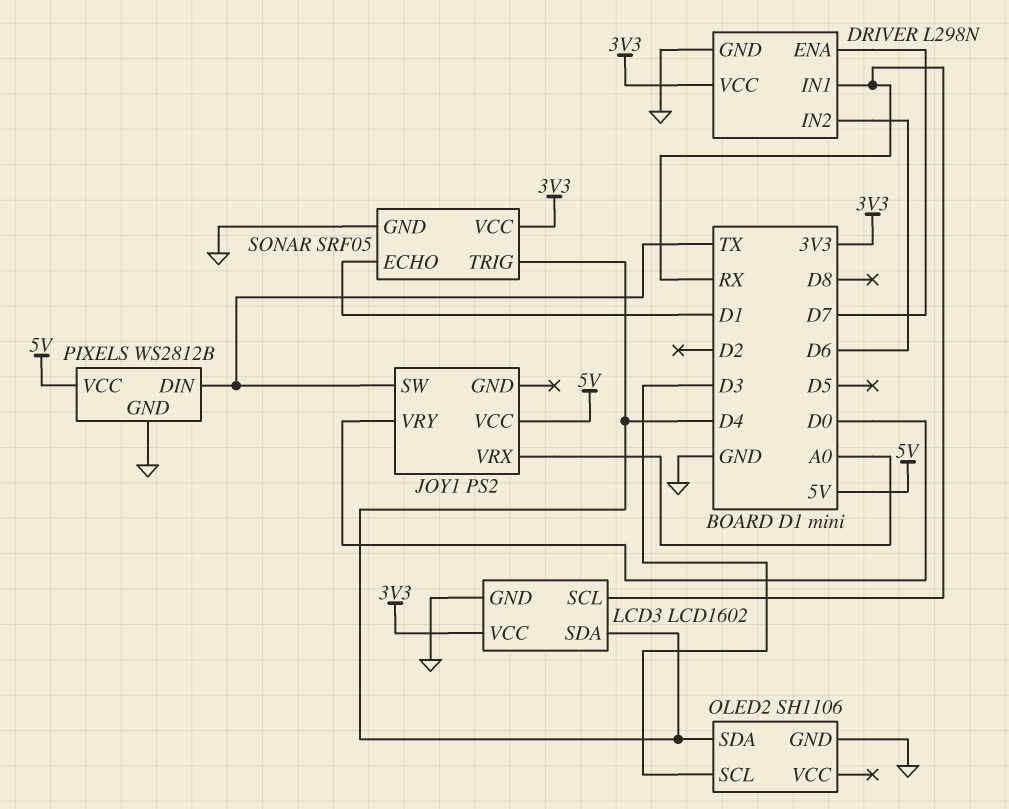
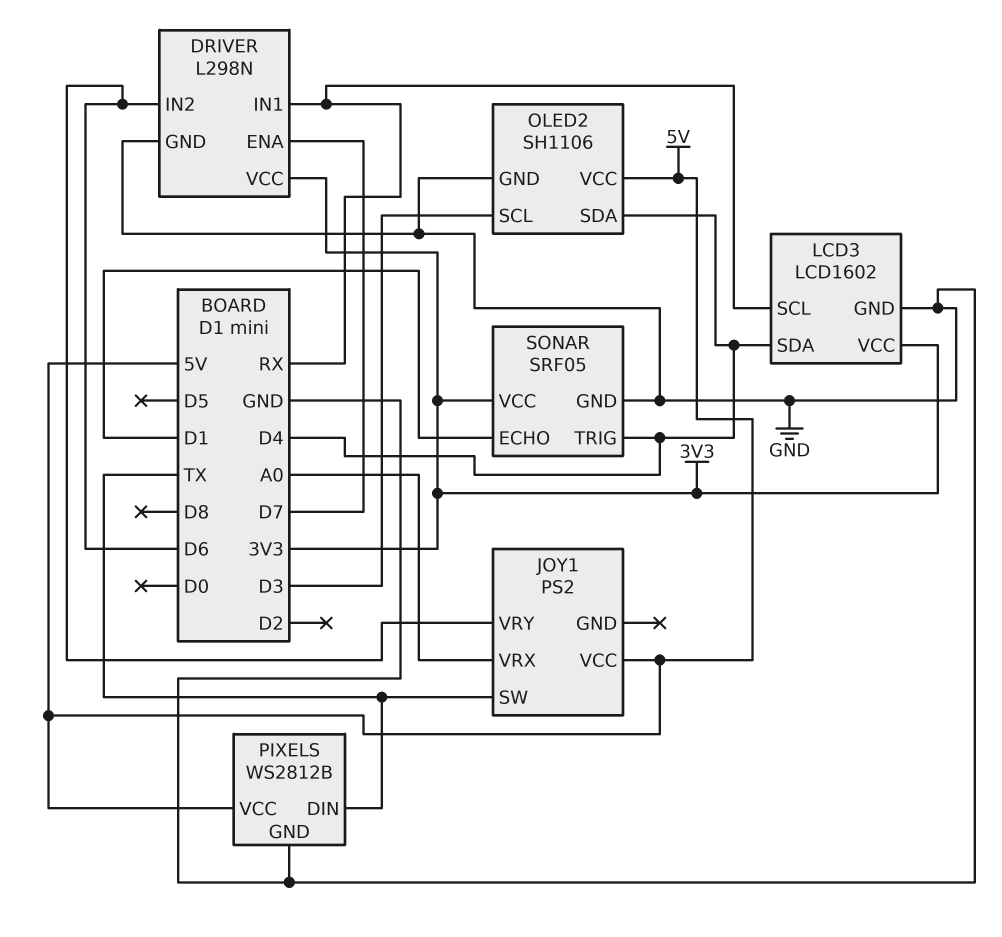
JOY1 pin VRY: D0 -> D6
OLED2 pin VCC: none -> 5V

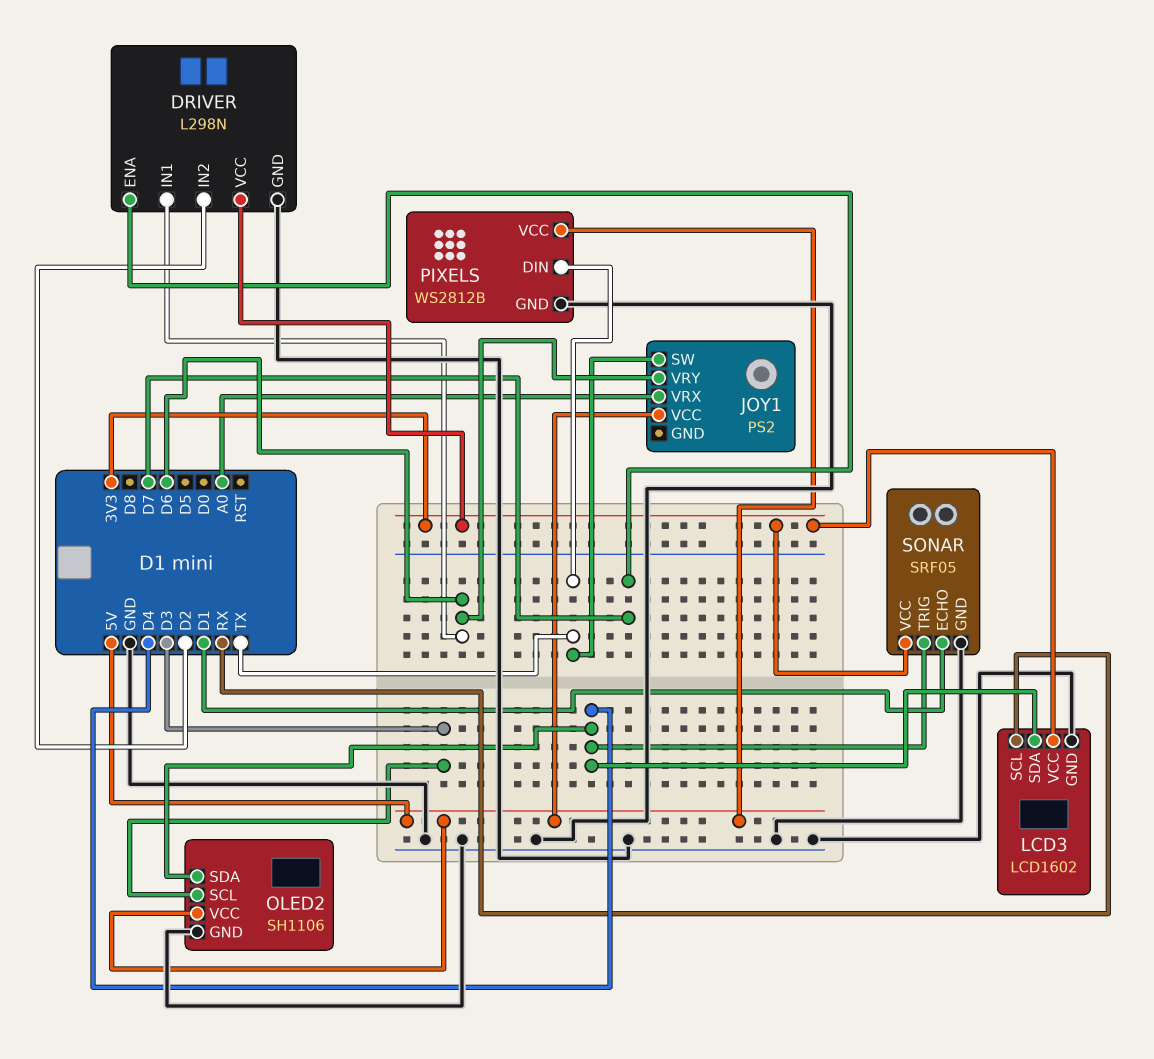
DRIVER pin IN1: RX -> D6
DRIVER pin IN2: D6 -> D2

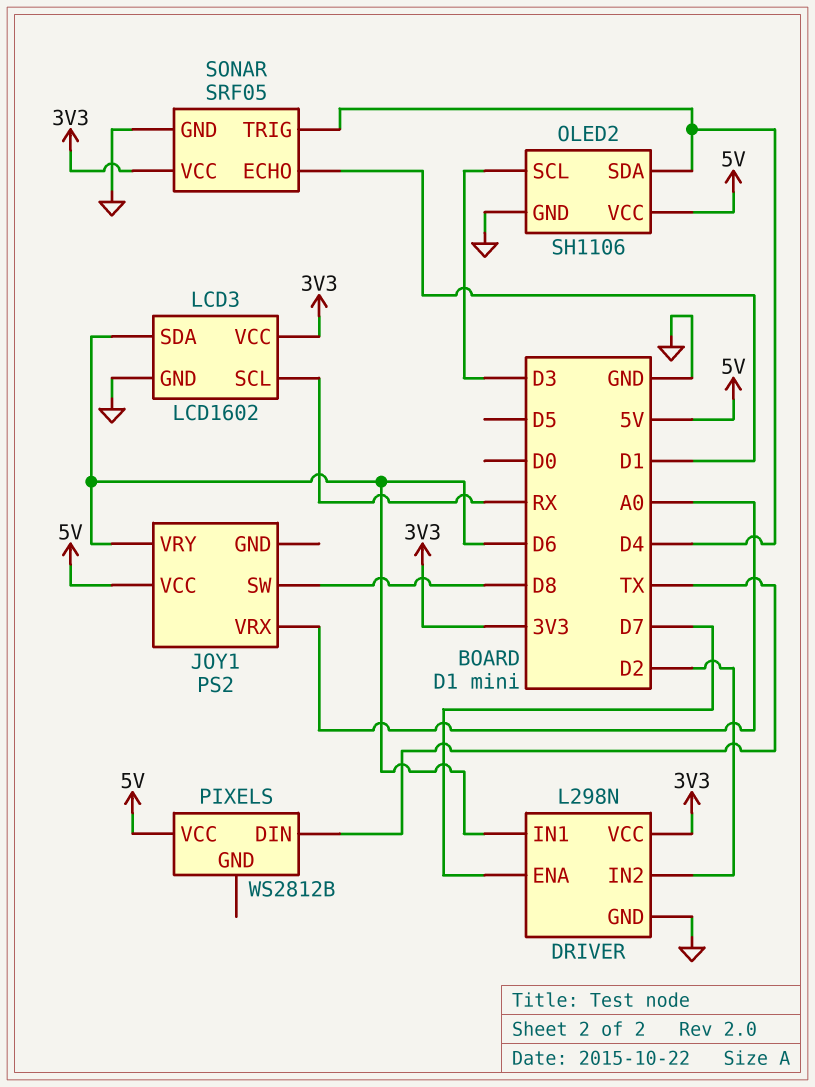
JOY1 pin SW: TX -> D8
LCD3 pin SDA: D4 -> D6
PIXELS pin GND: GND -> none

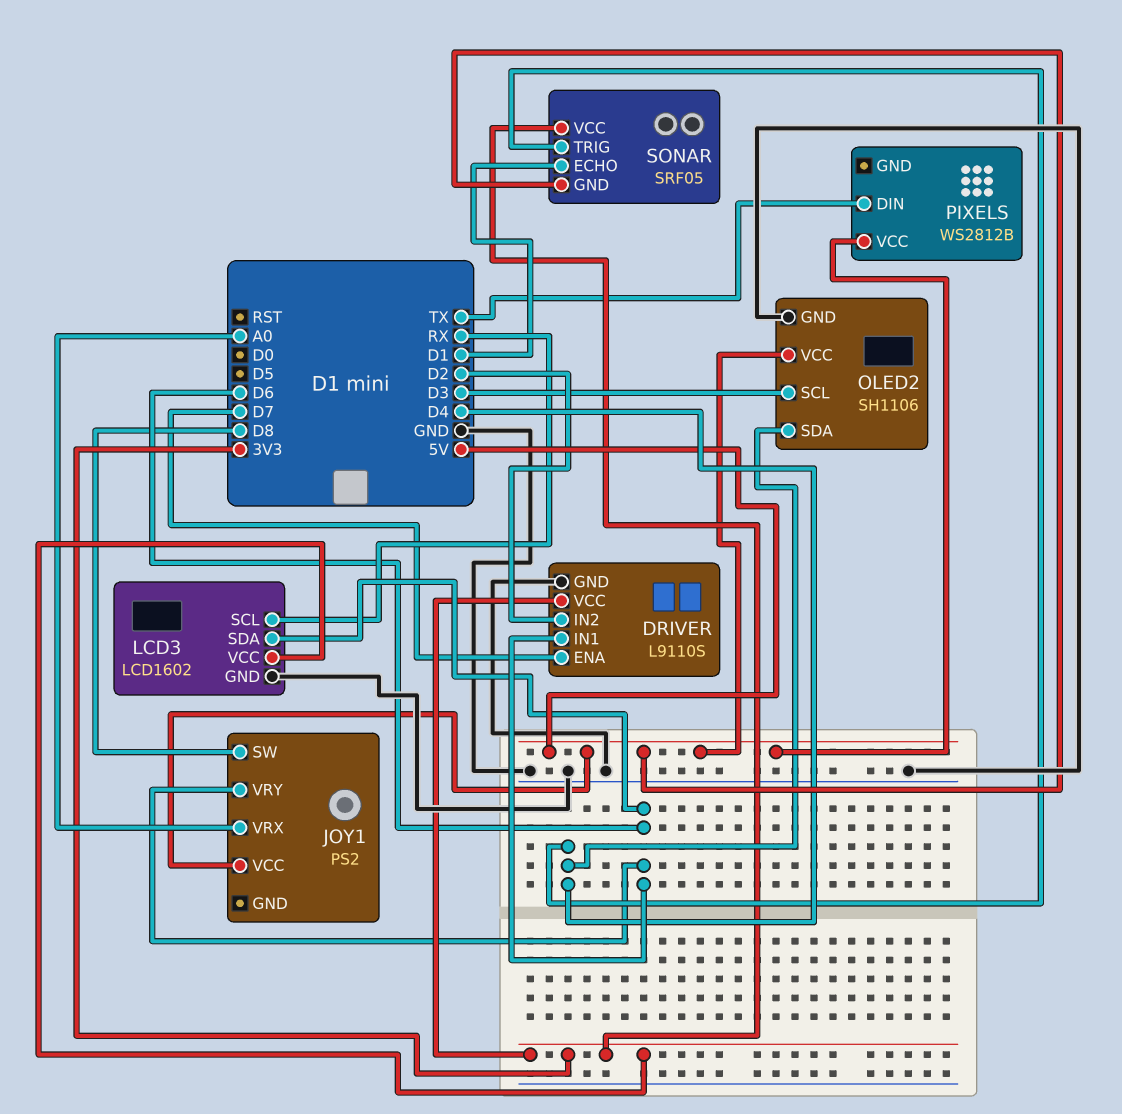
DRIVER: L298N -> L9110S
SONAR pin GND: GND -> 5V

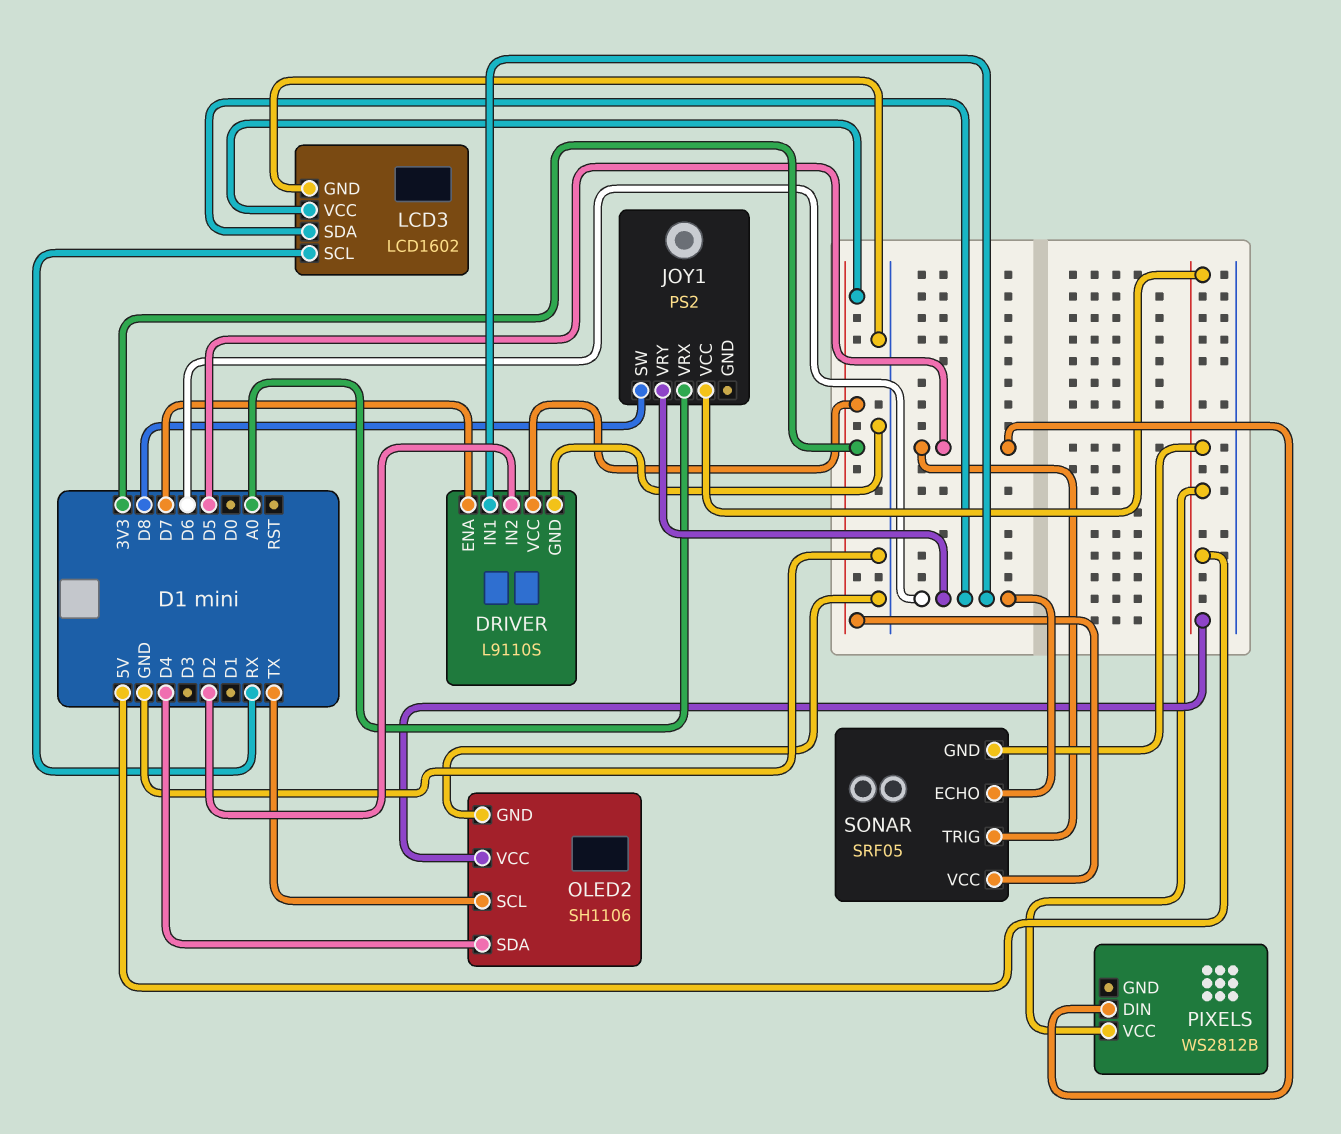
OLED2 pin SCL: D3 -> TX
PIXELS pin DIN: TX -> D5
SONAR pin ECHO: D1 -> D6
SONAR pin TRIG: D4 -> D5

